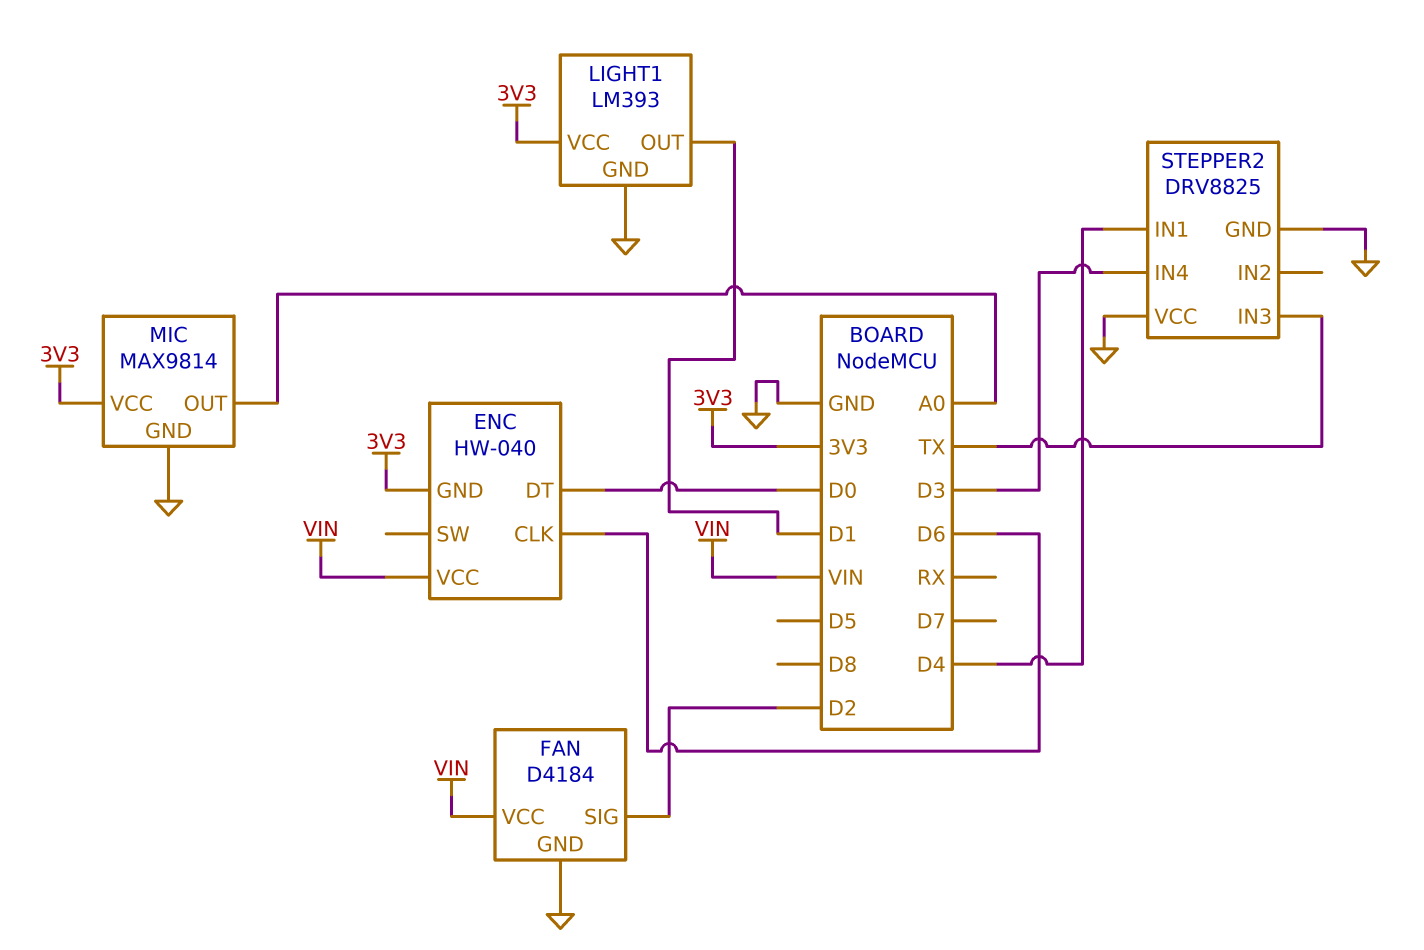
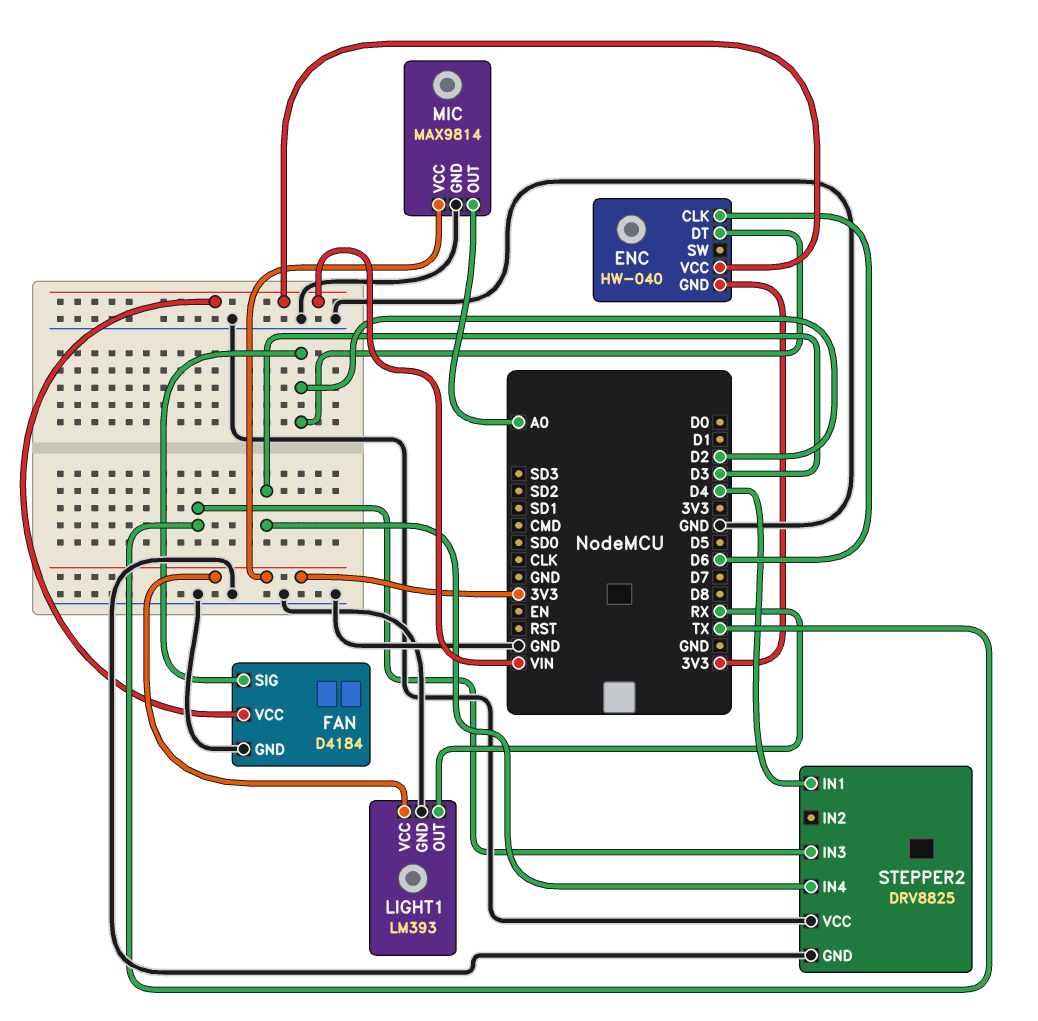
ENC pin DT: D0 -> D2
LIGHT1 pin OUT: D1 -> RX

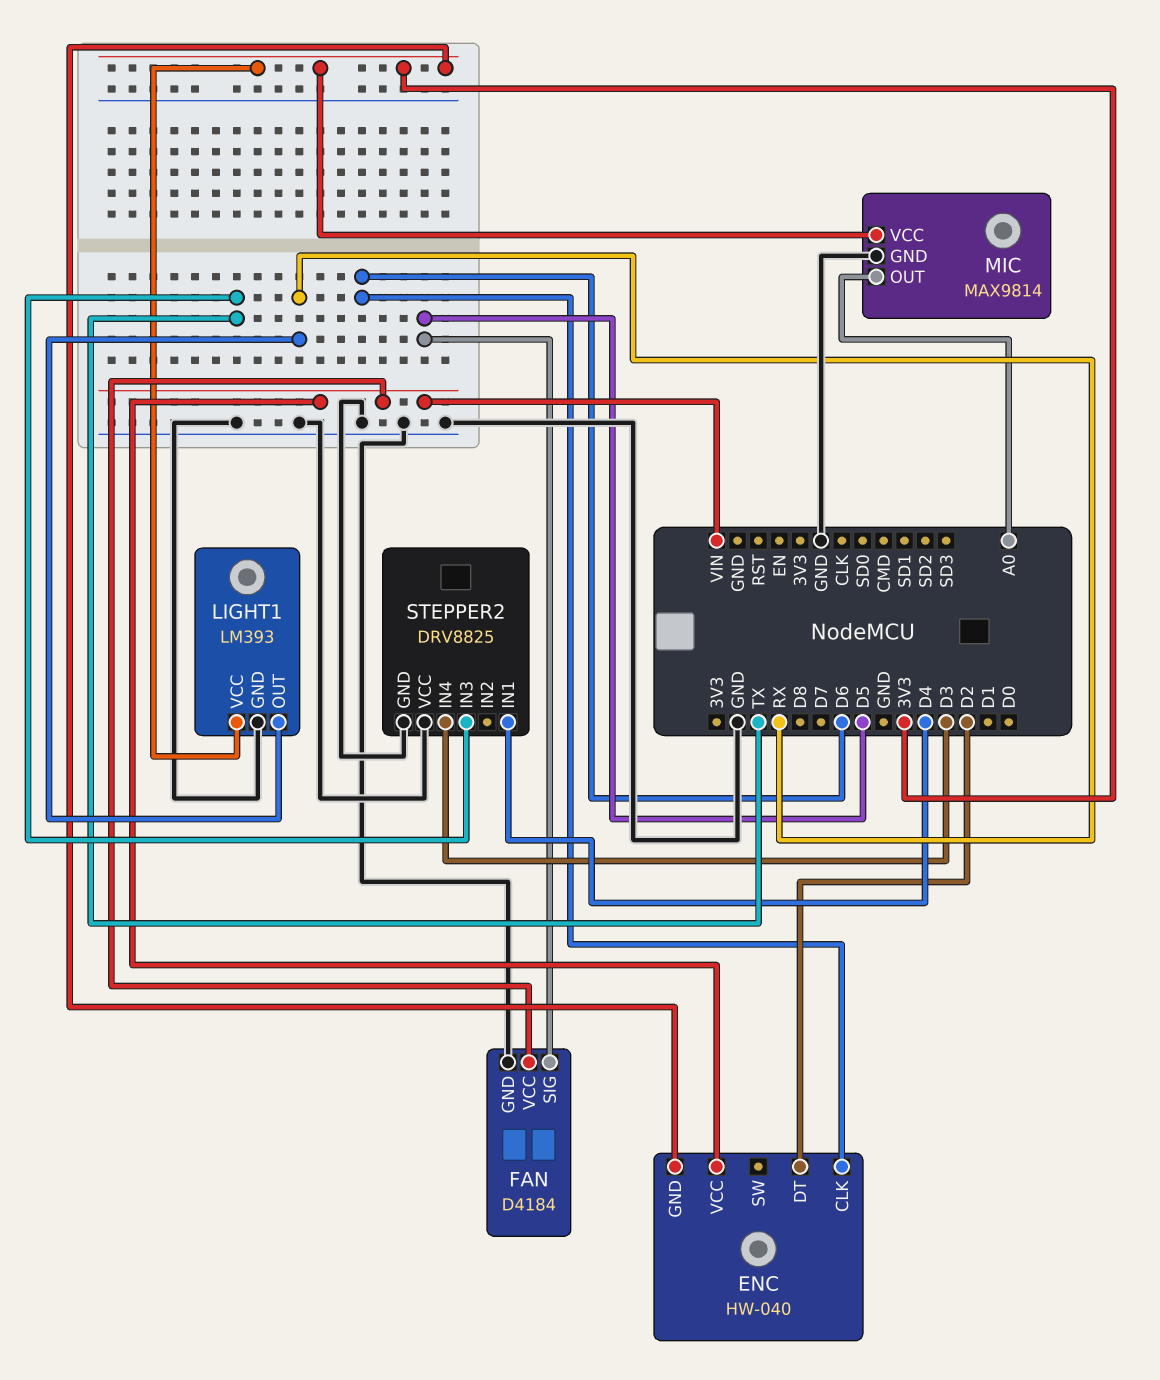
FAN pin SIG: D2 -> D5

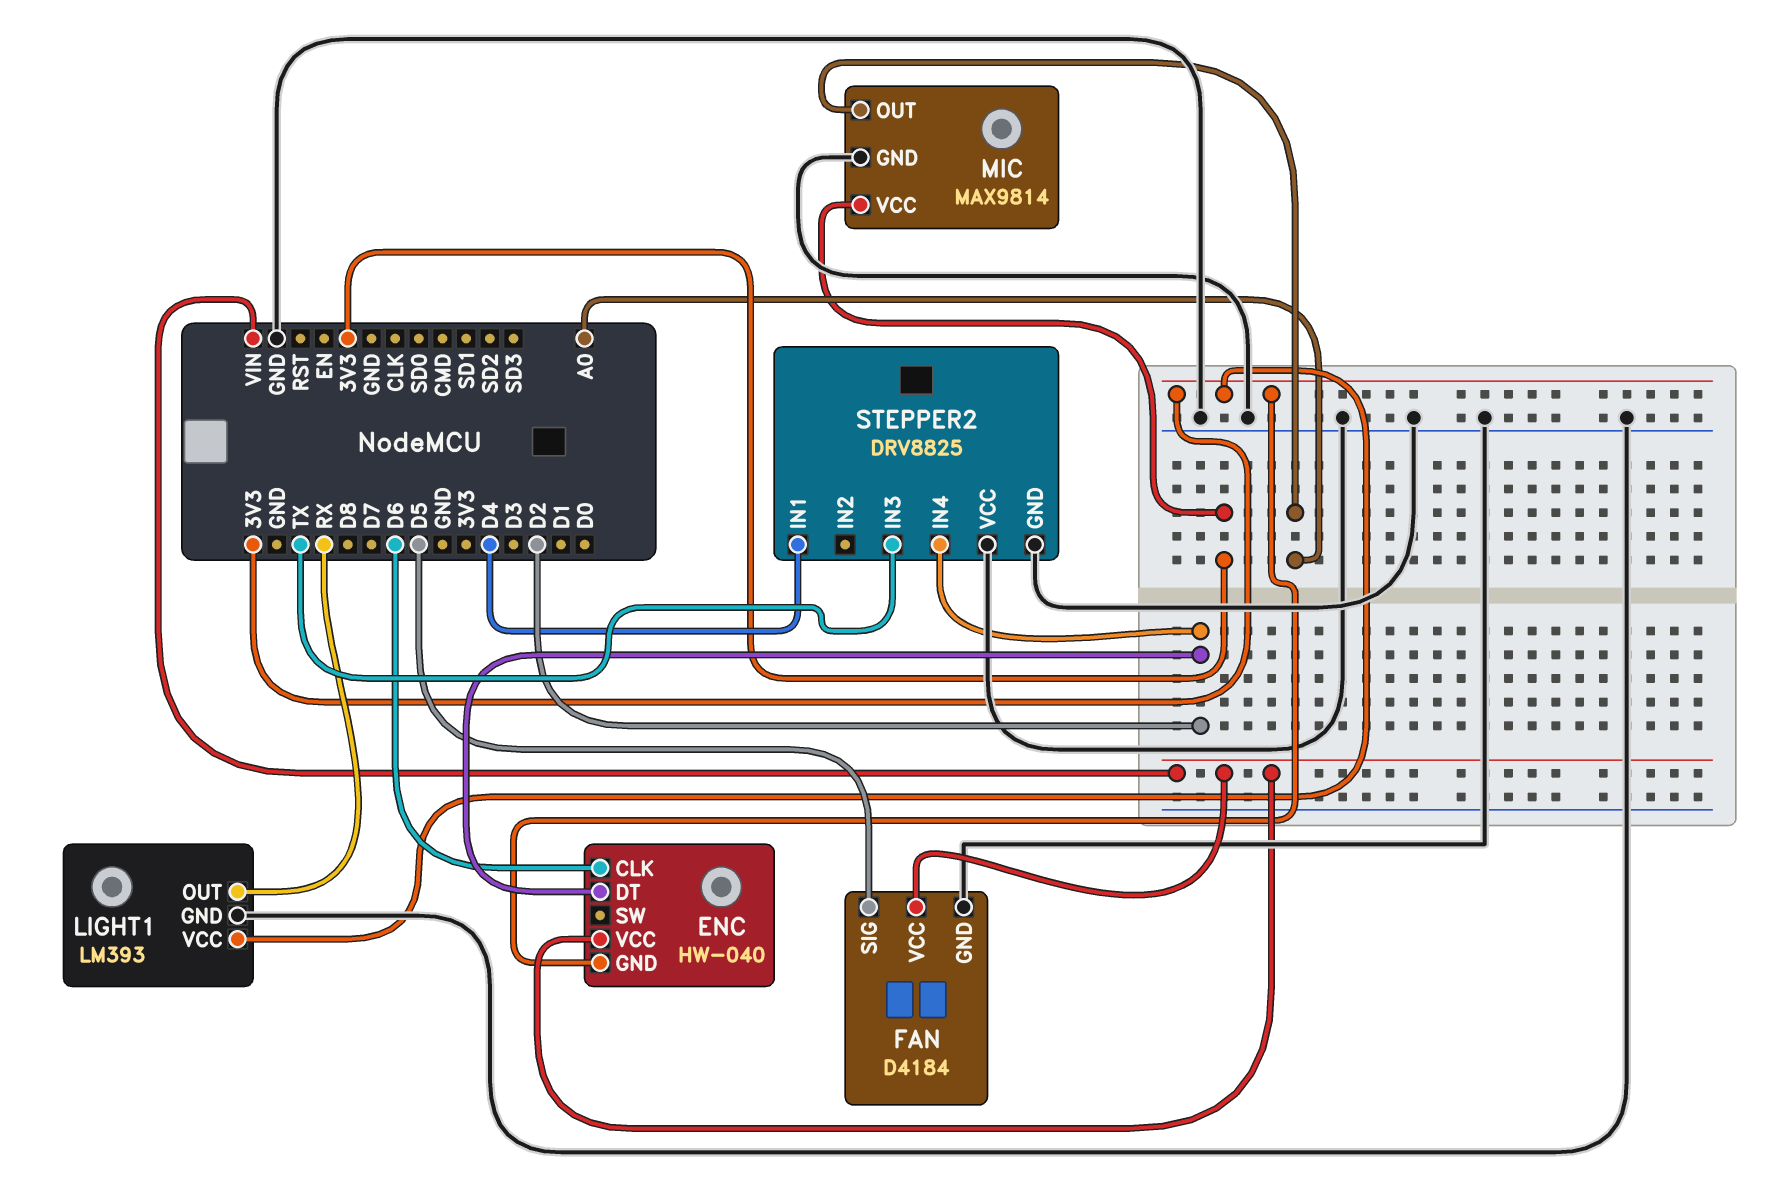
STEPPER2 pin IN4: D3 -> D2

